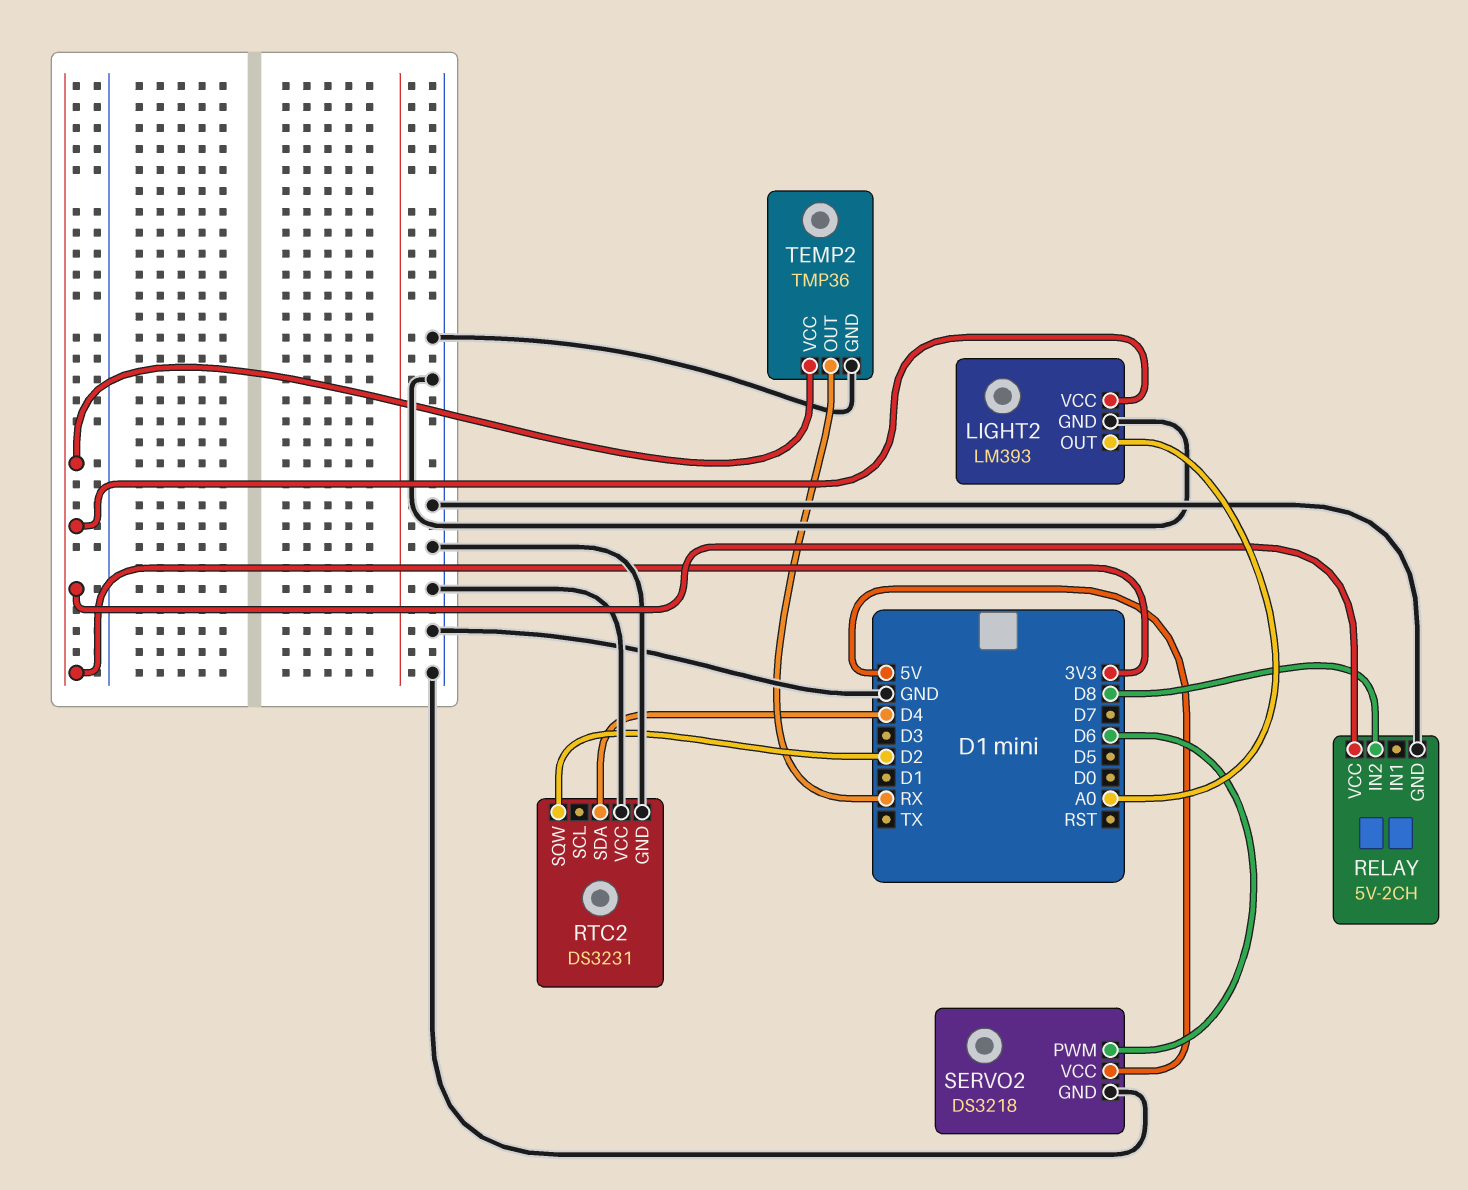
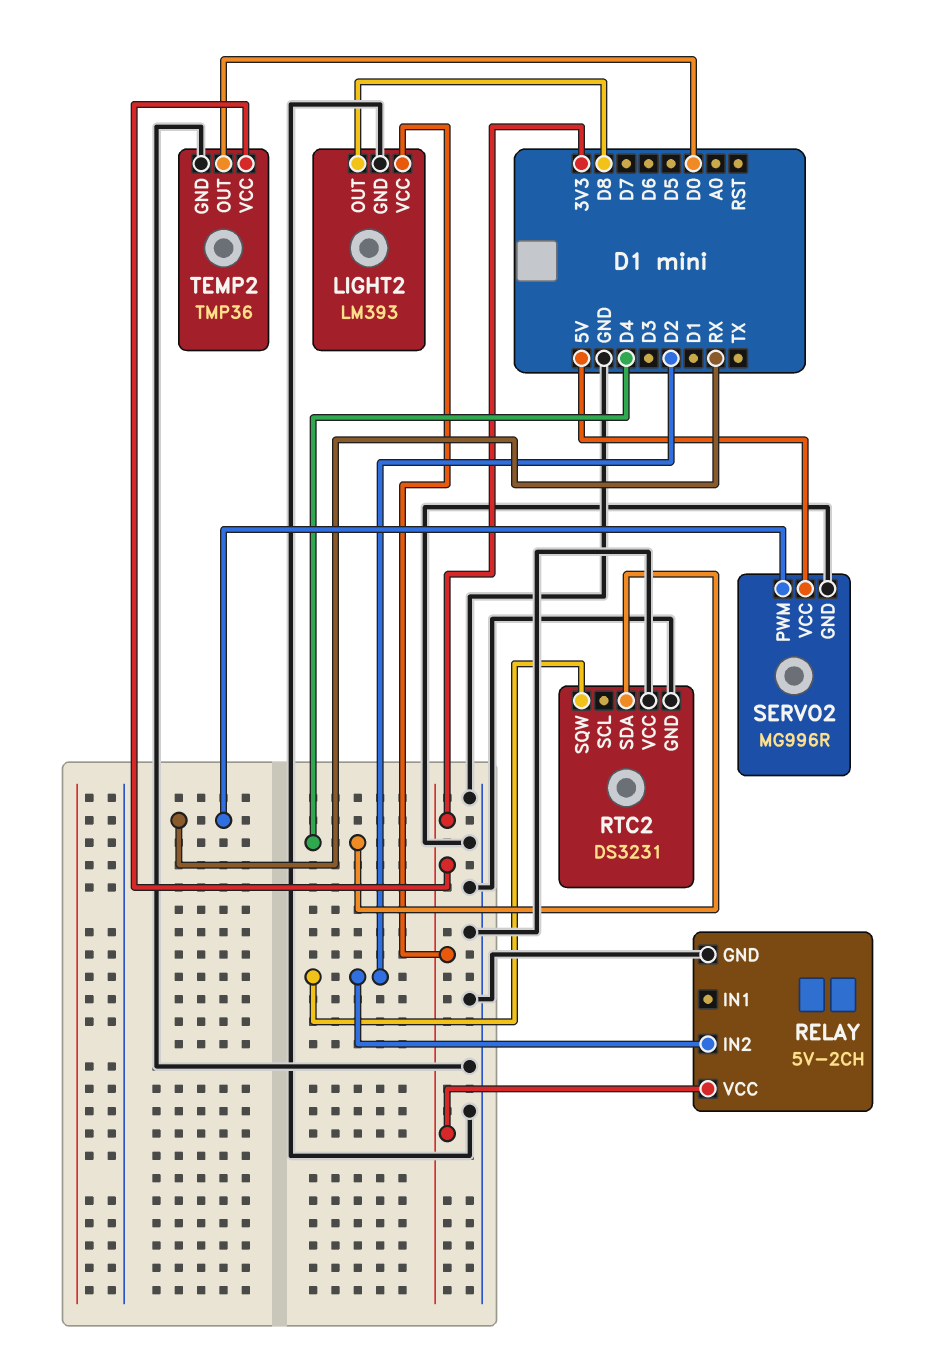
LIGHT2 pin OUT: A0 -> D8
RELAY pin IN2: D8 -> D2
SERVO2: DS3218 -> MG996R
SERVO2 pin PWM: D6 -> RX
TEMP2 pin OUT: RX -> D0

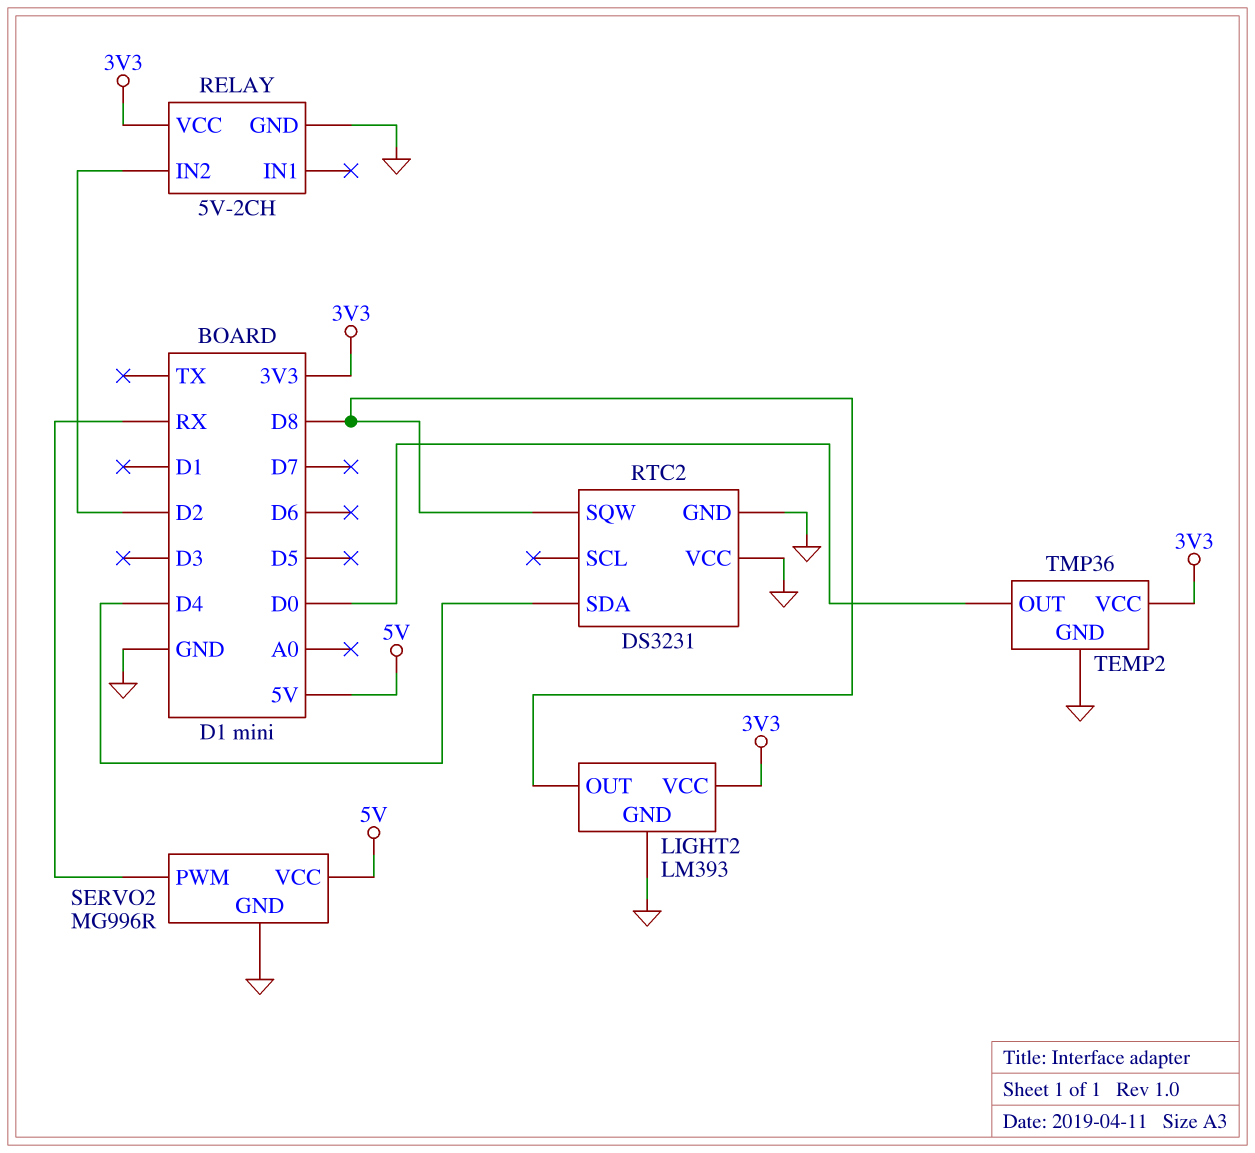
RTC2 pin SQW: D2 -> D8

